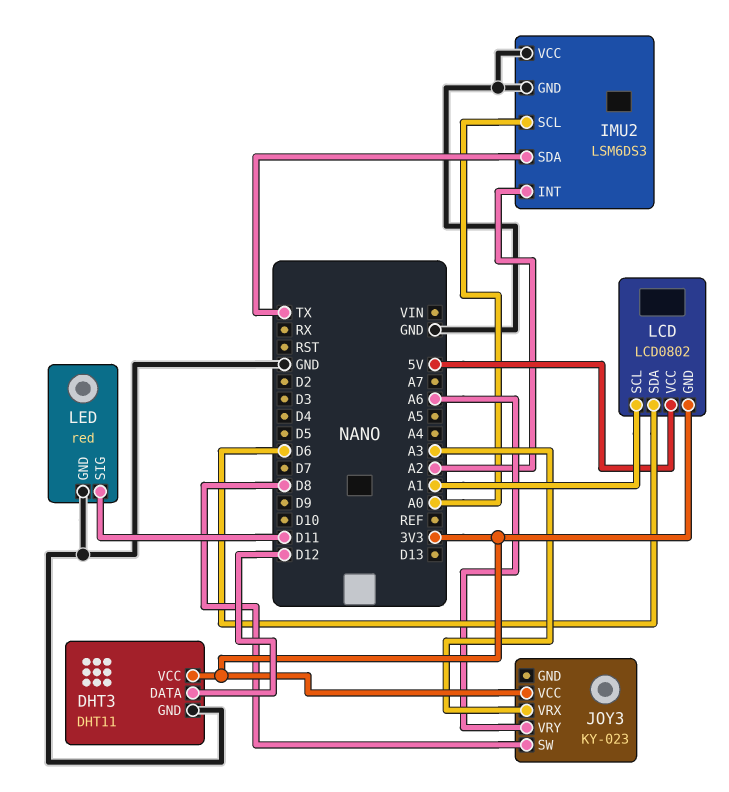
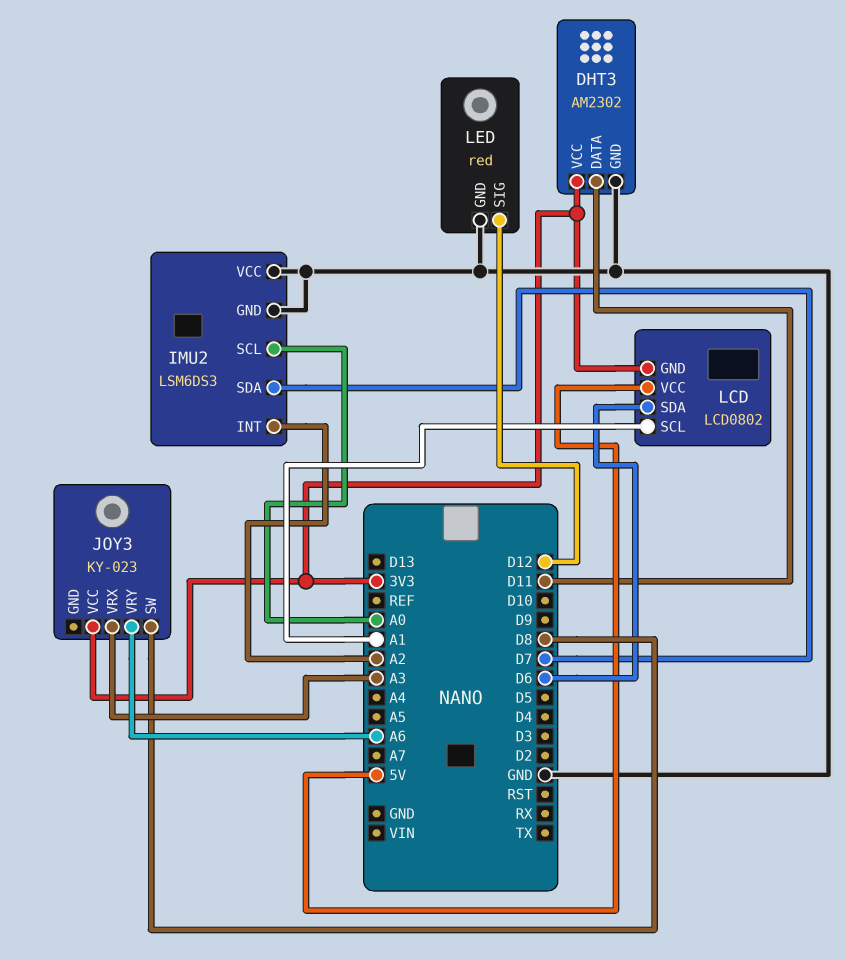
DHT3: DHT11 -> AM2302
DHT3 pin DATA: D12 -> D11
IMU2 pin SDA: TX -> D7
LED pin SIG: D11 -> D12

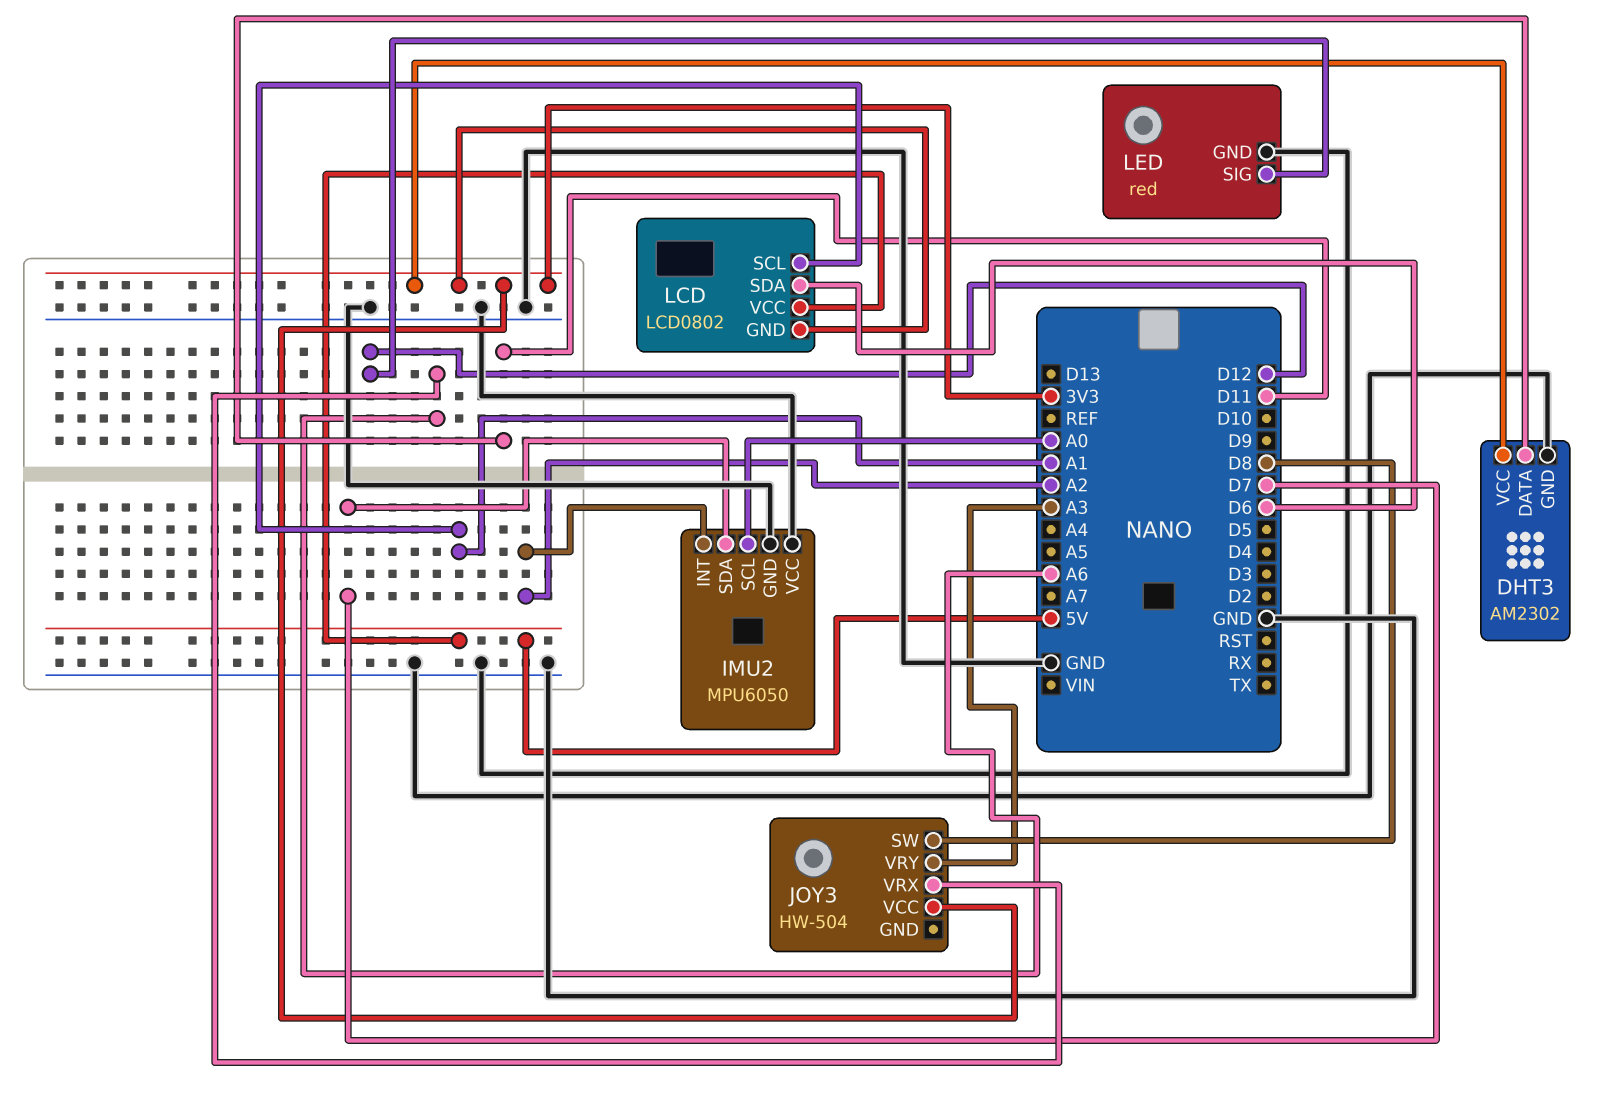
IMU2: LSM6DS3 -> MPU6050
JOY3: KY-023 -> HW-504
JOY3 pin VRX: A3 -> A6
JOY3 pin VRY: A6 -> A3

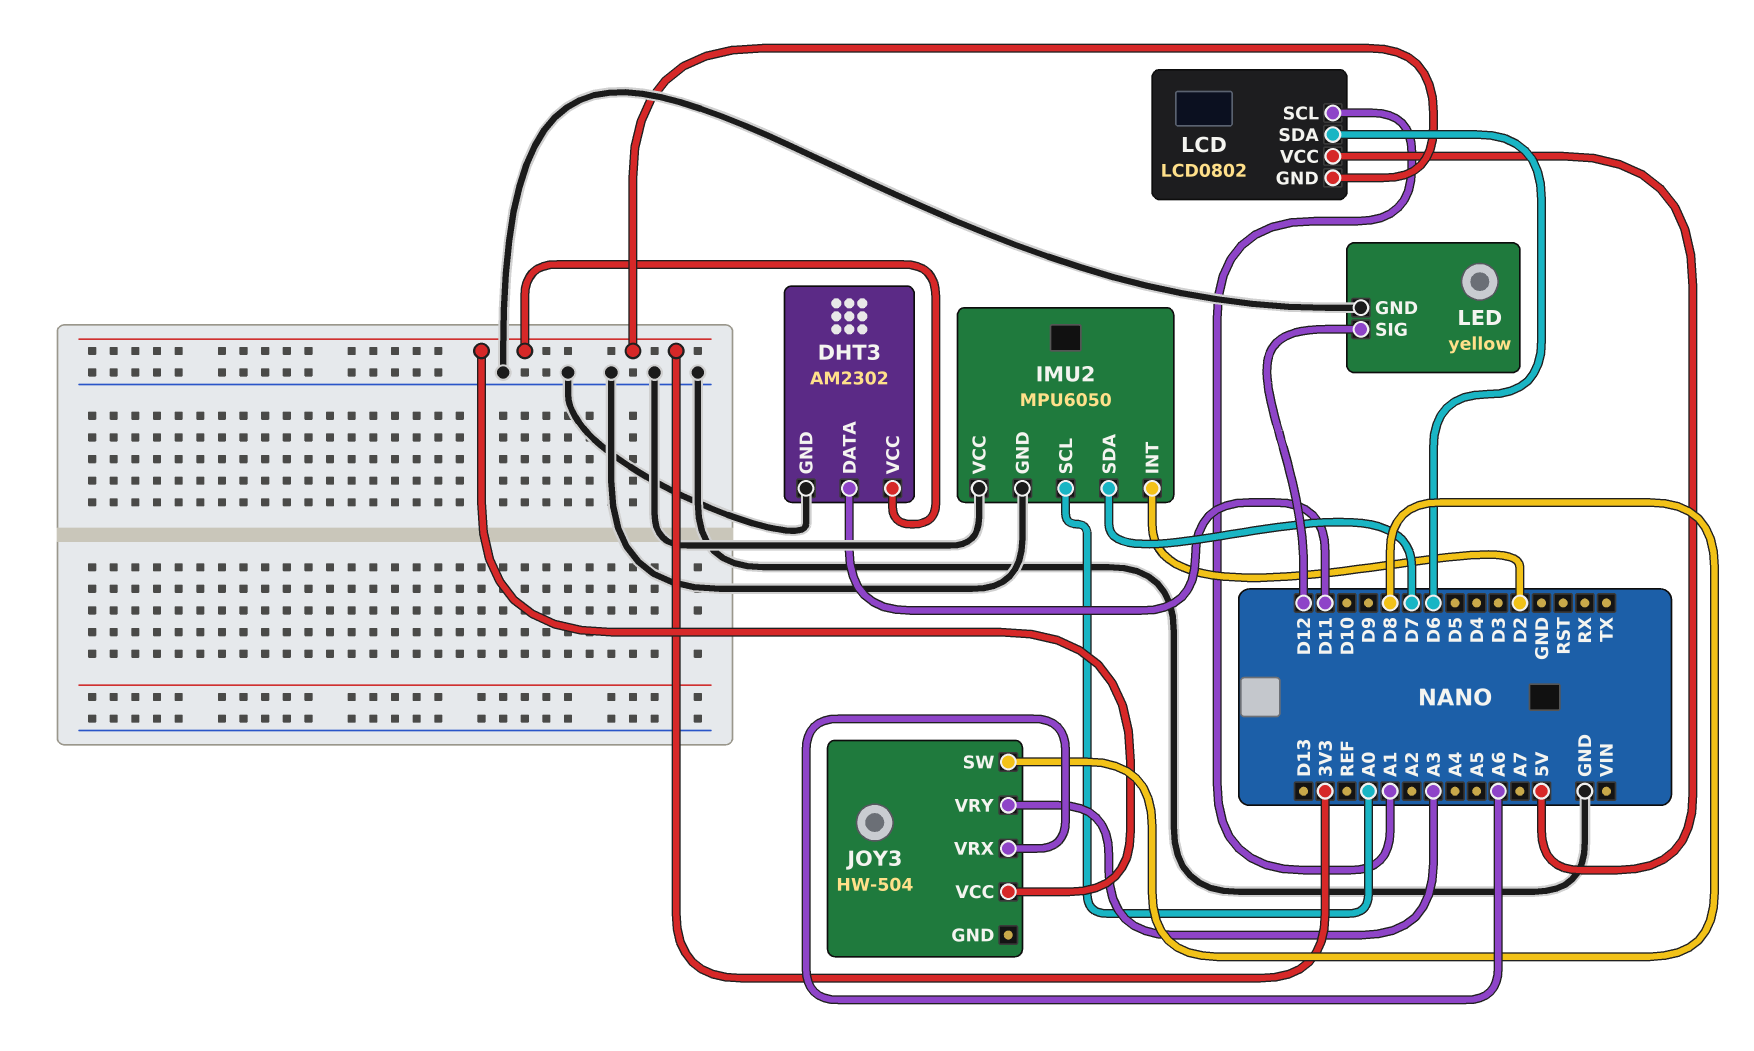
IMU2 pin INT: A2 -> D2
LED: red -> yellow

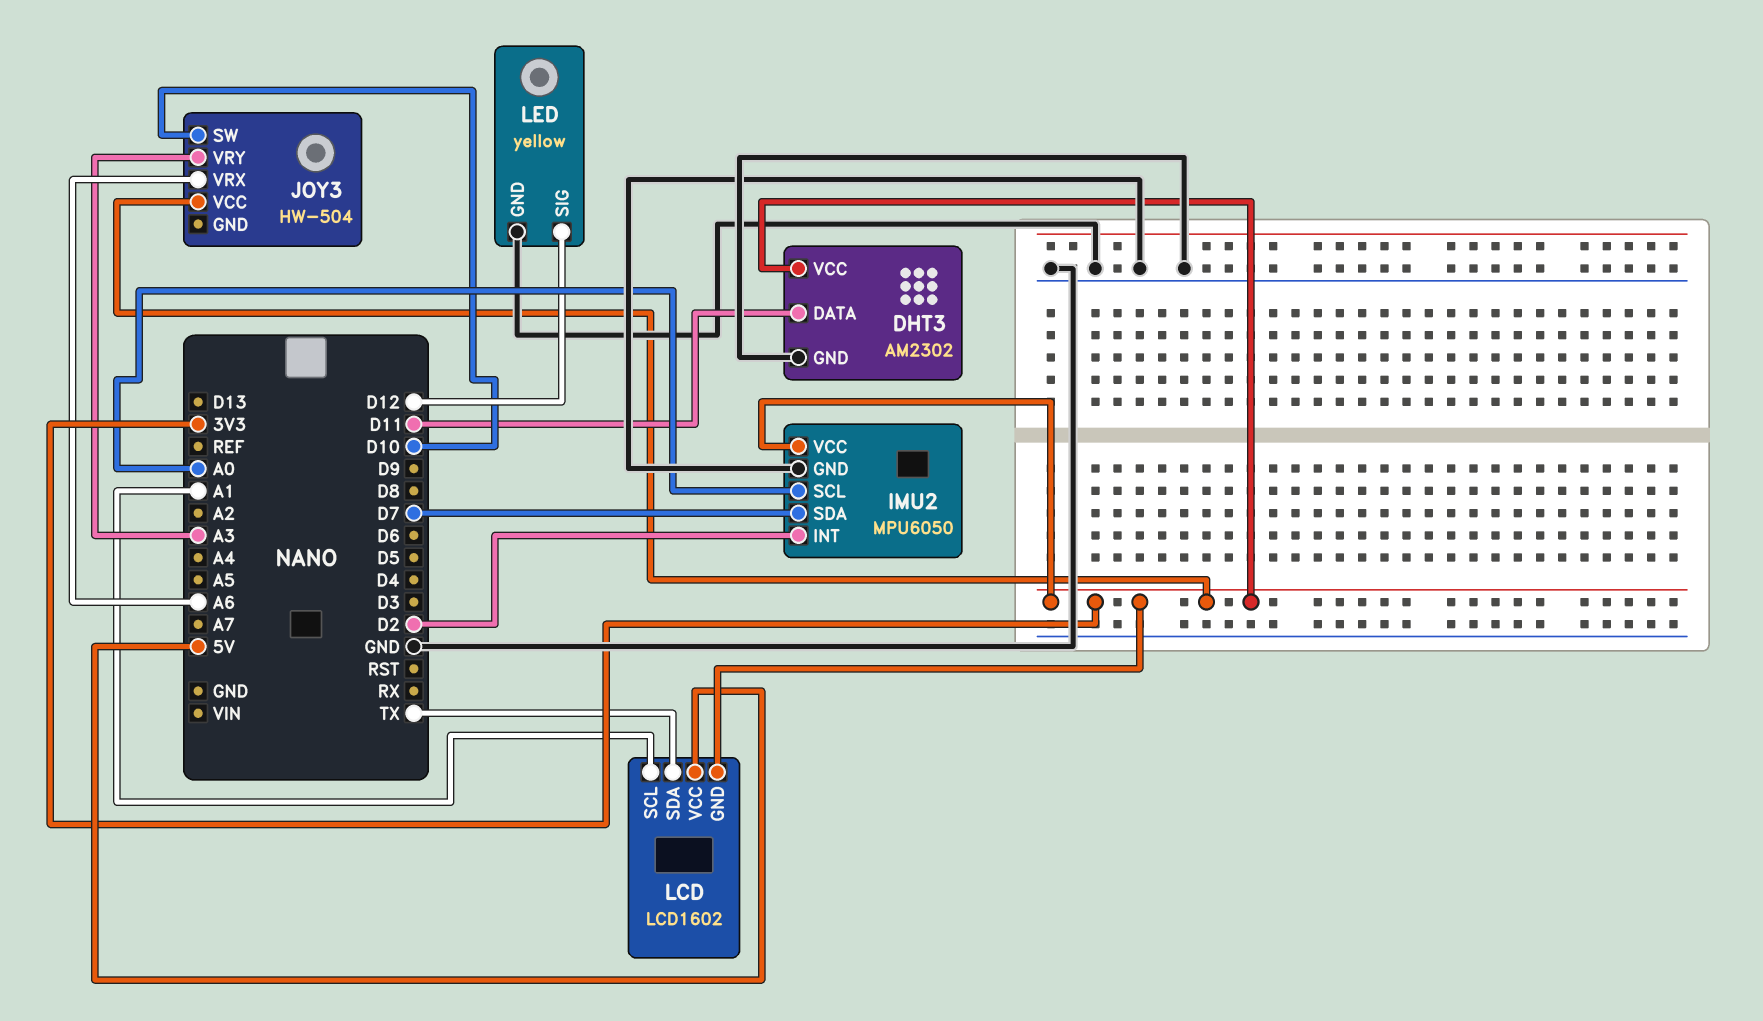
IMU2 pin VCC: GND -> 3V3
JOY3 pin SW: D8 -> D10
LCD: LCD0802 -> LCD1602
LCD pin SDA: D6 -> TX

